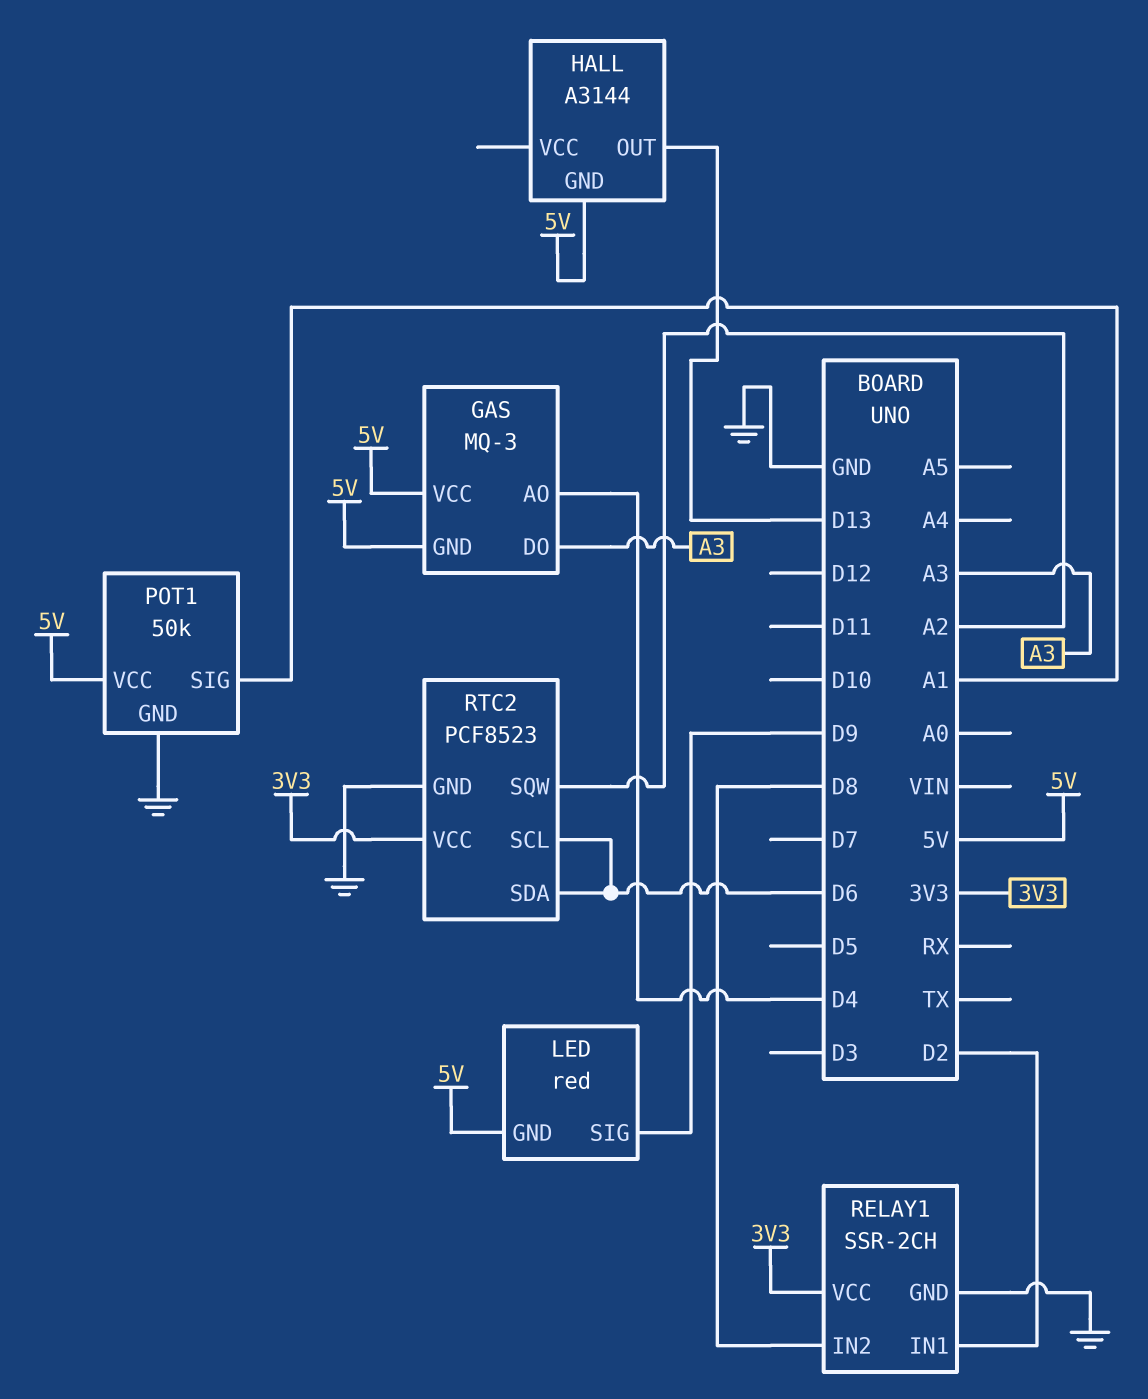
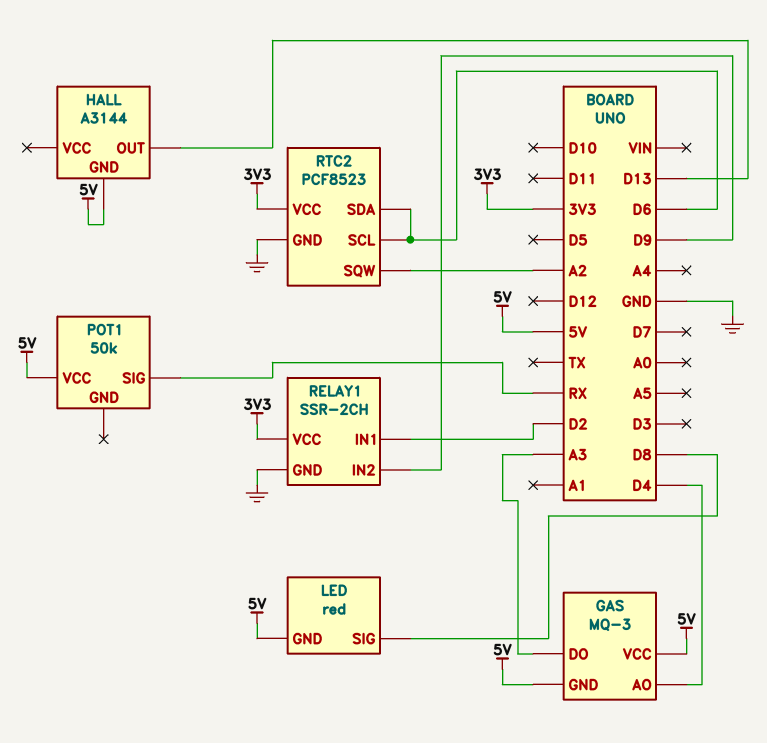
LED pin SIG: D9 -> D8
POT1 pin GND: GND -> none
POT1 pin SIG: A1 -> RX
RELAY1 pin IN2: D8 -> D9

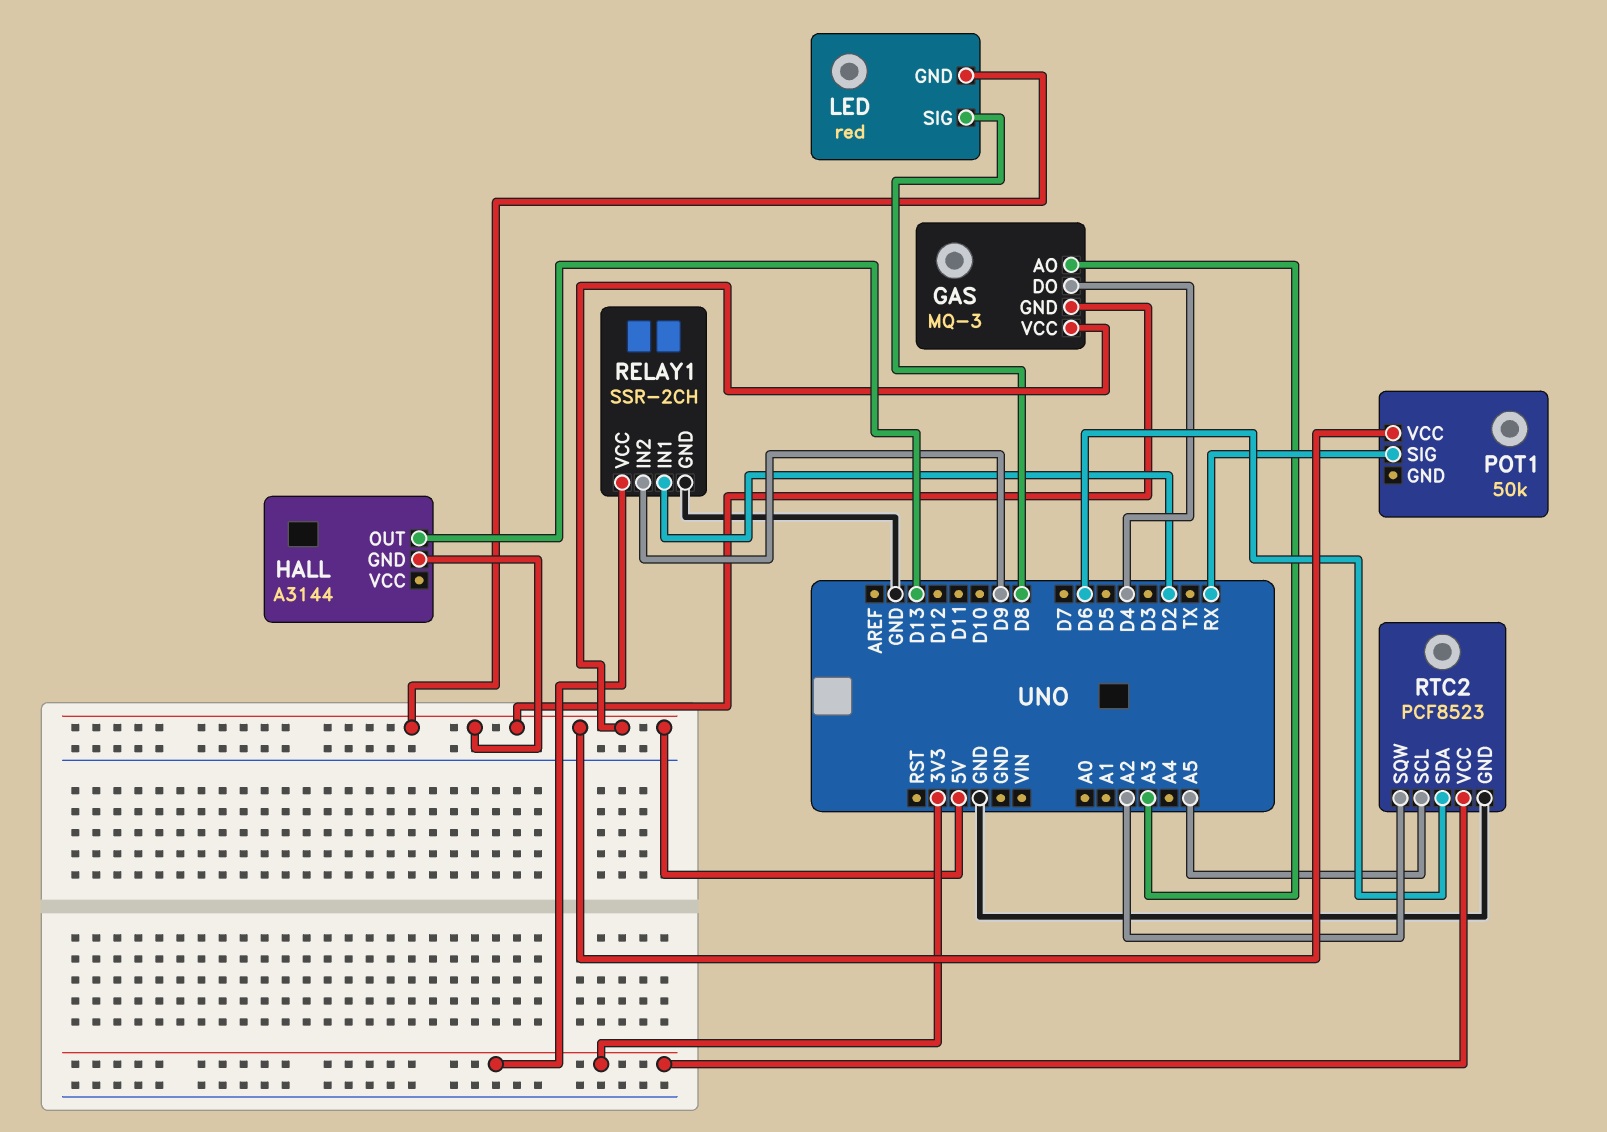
GAS pin AO: D4 -> A3
GAS pin DO: A3 -> D4
RTC2 pin SCL: D6 -> A5

